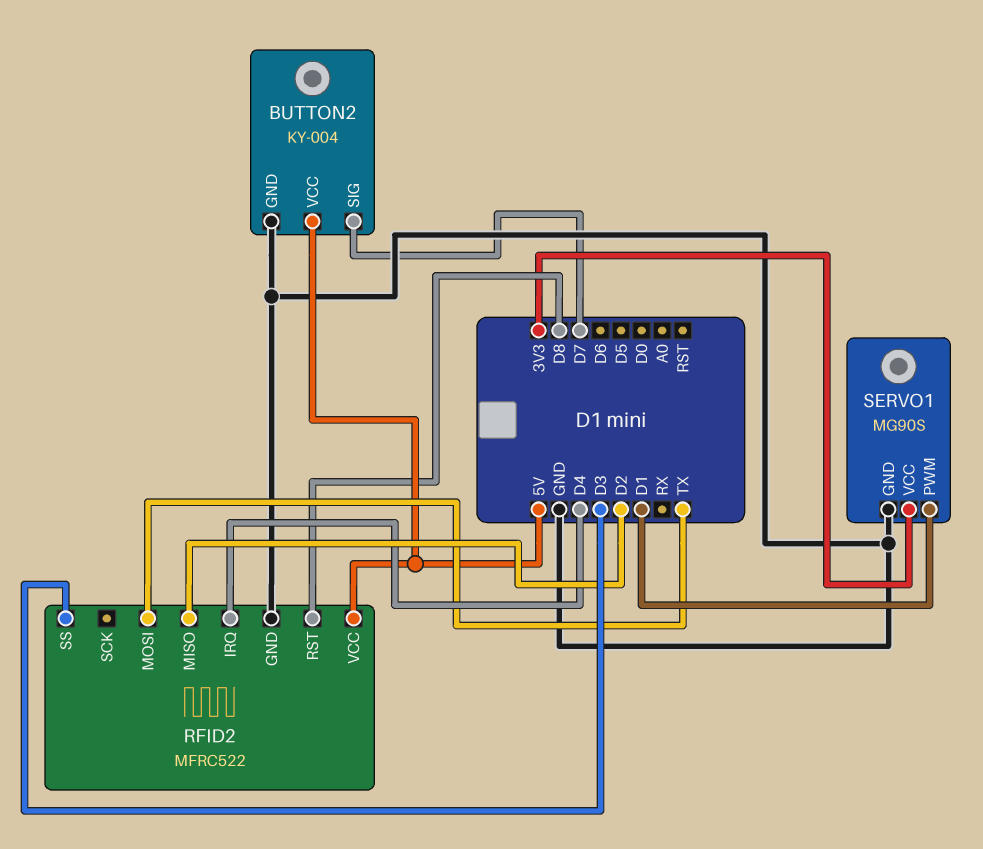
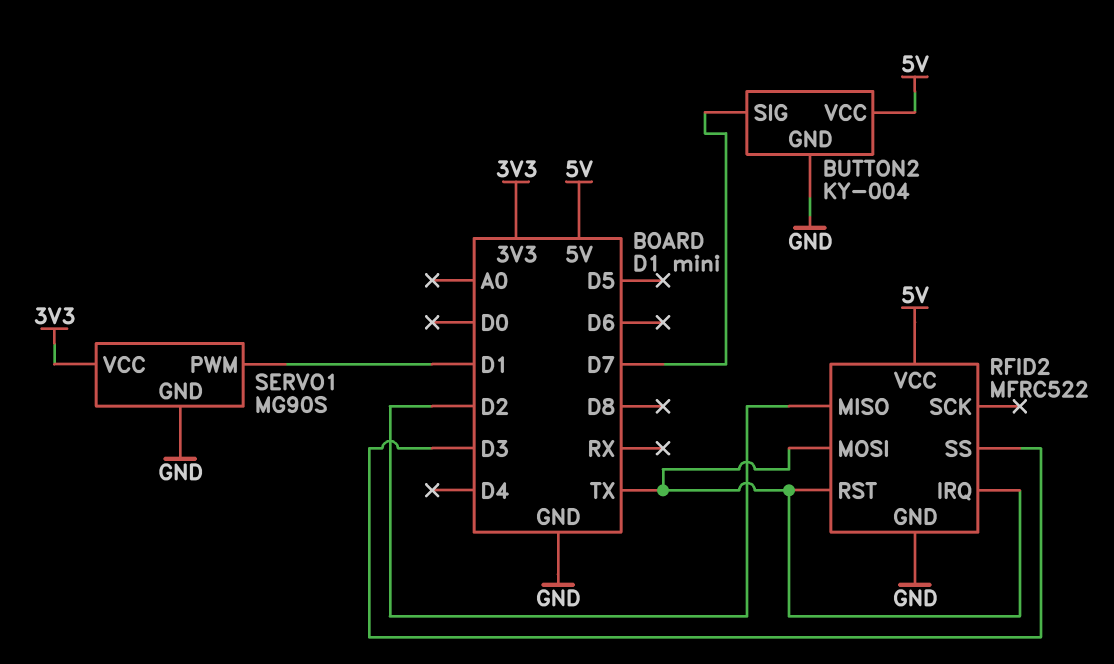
RFID2 pin IRQ: D4 -> TX
RFID2 pin RST: D8 -> TX

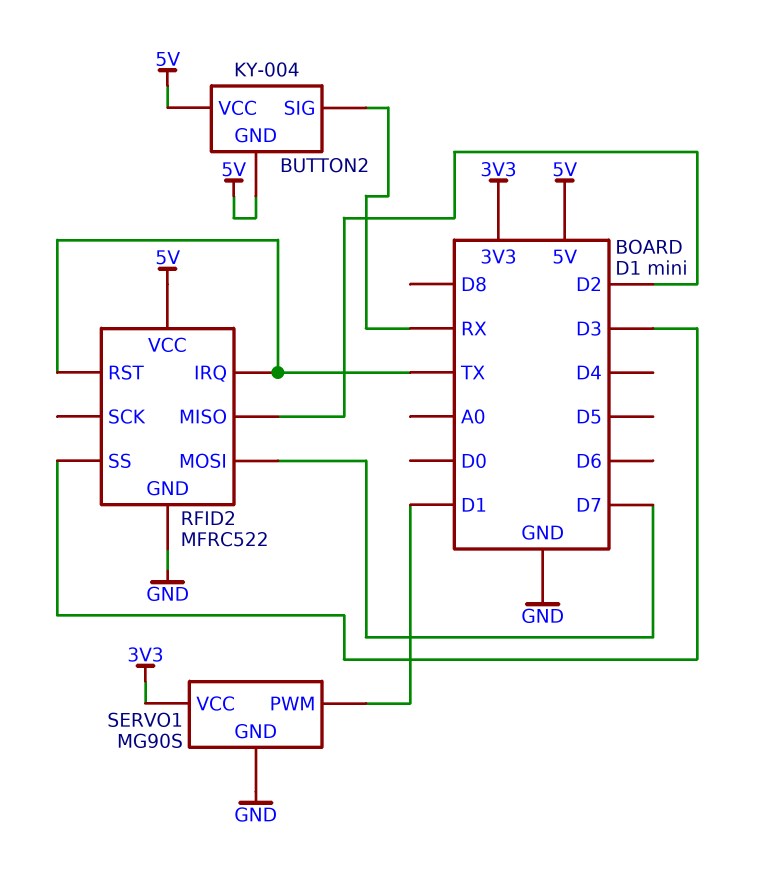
BUTTON2 pin GND: GND -> 5V
BUTTON2 pin SIG: D7 -> RX
RFID2 pin MOSI: TX -> D7

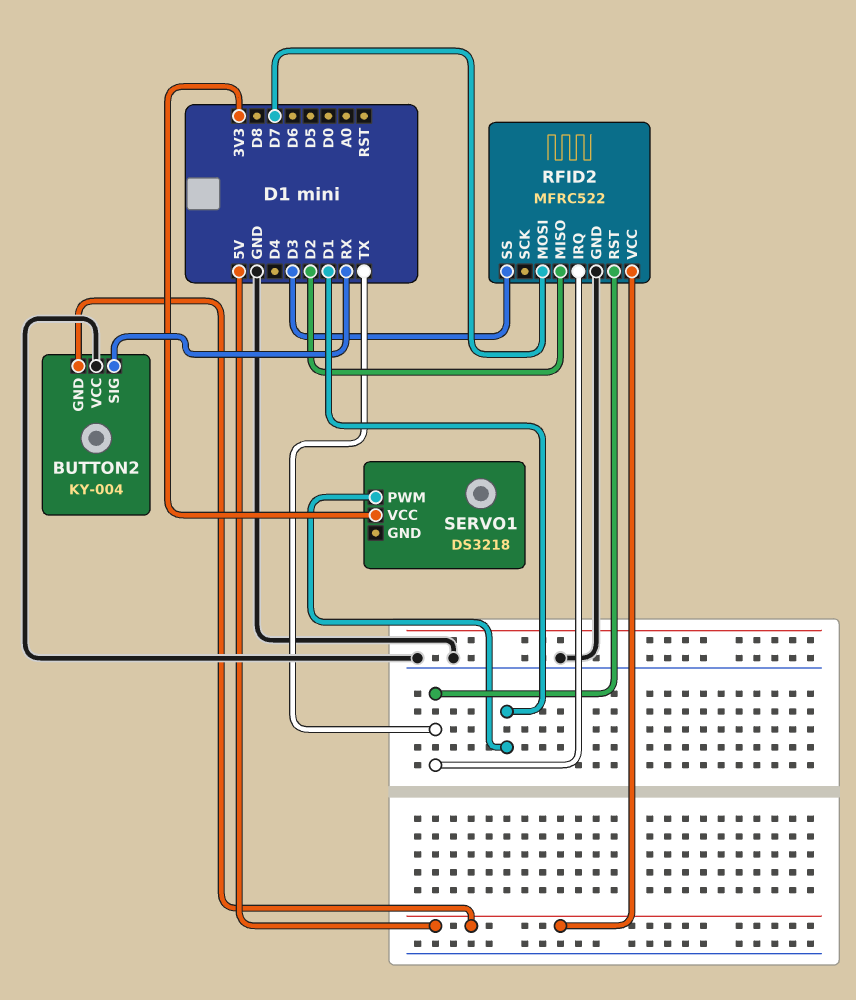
BUTTON2 pin VCC: 5V -> GND
SERVO1: MG90S -> DS3218
SERVO1 pin GND: GND -> none

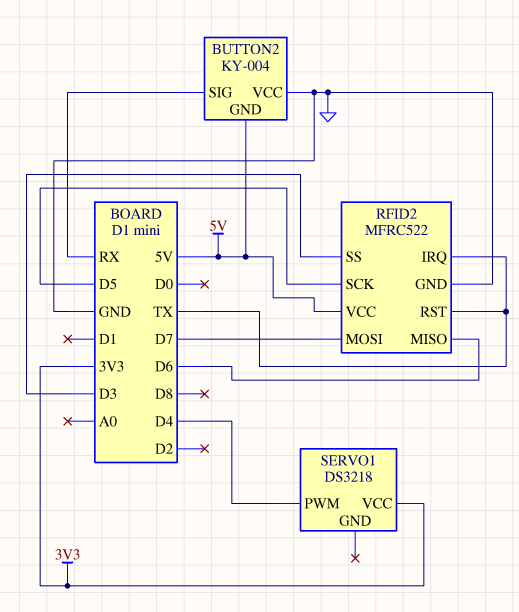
RFID2 pin MISO: D2 -> D6
RFID2 pin SCK: none -> D5
SERVO1 pin PWM: D1 -> D4

